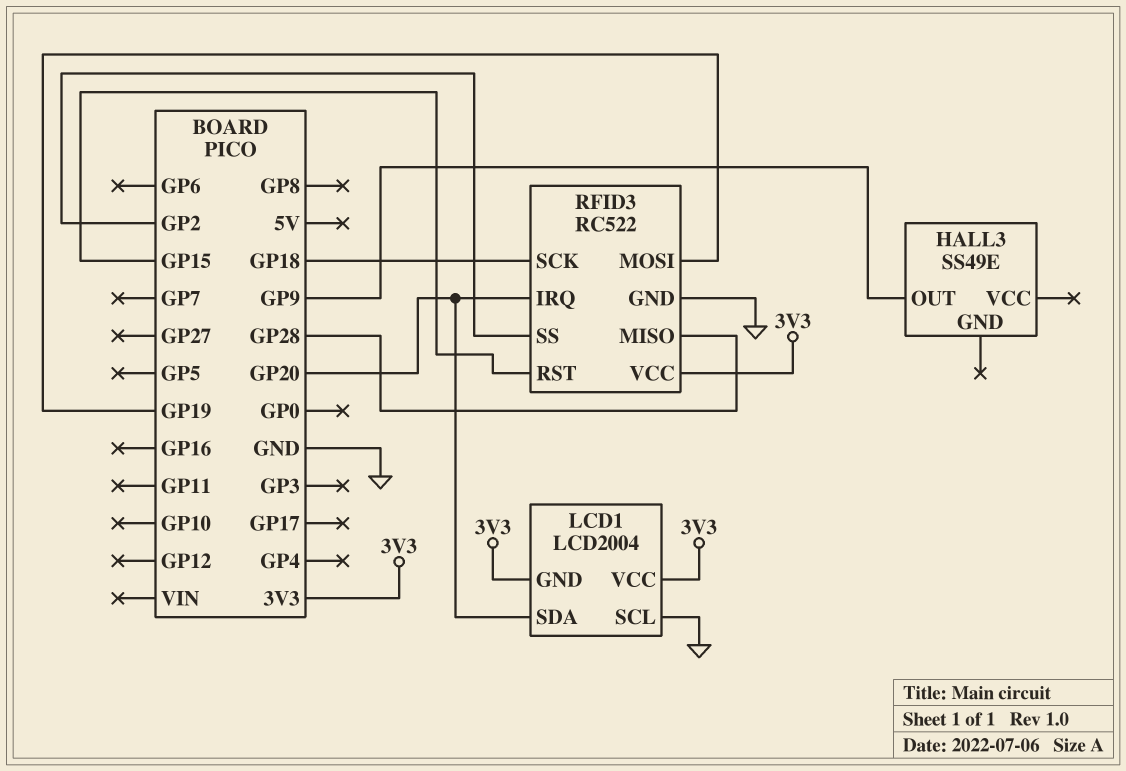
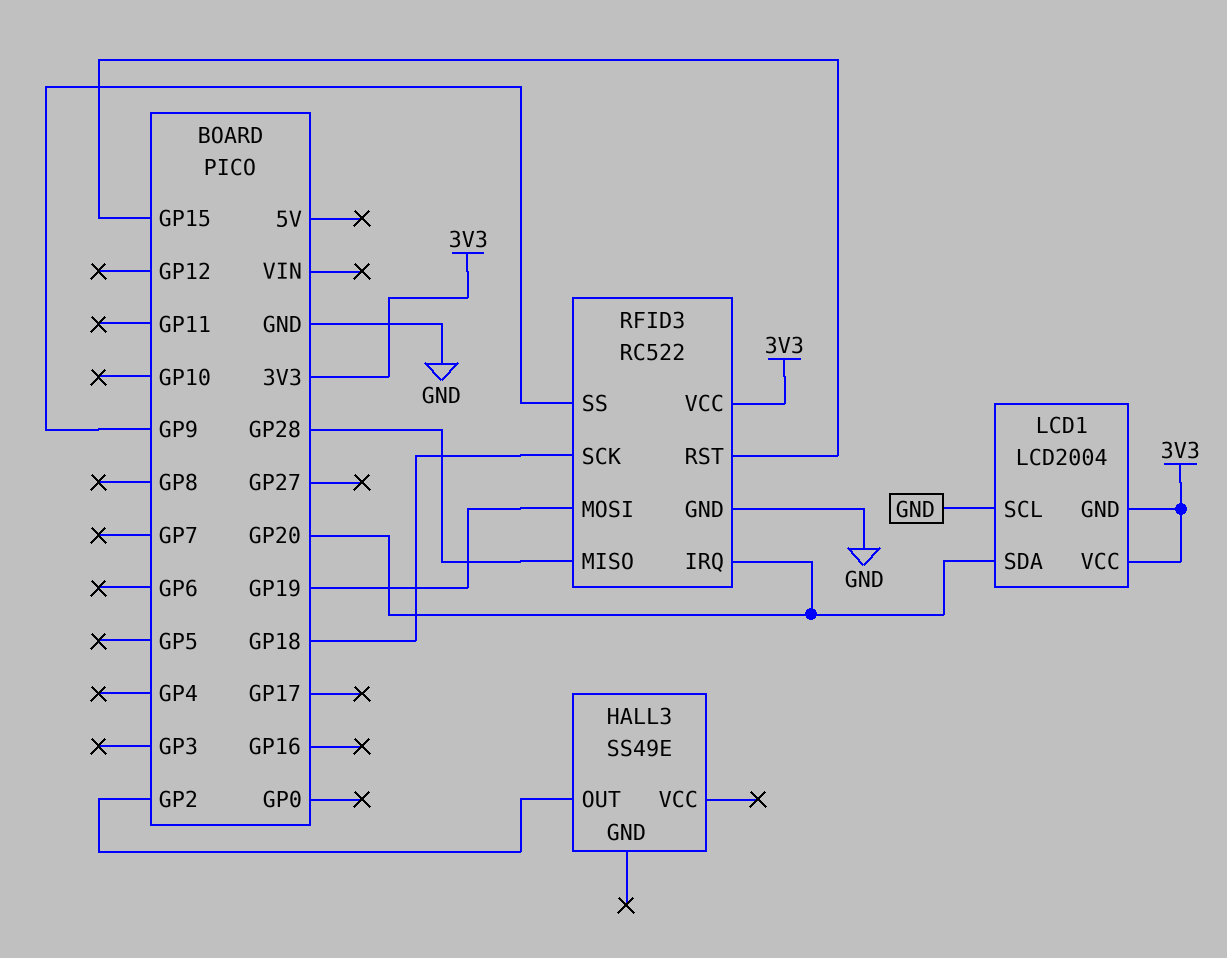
HALL3 pin OUT: GP9 -> GP2
RFID3 pin SS: GP2 -> GP9

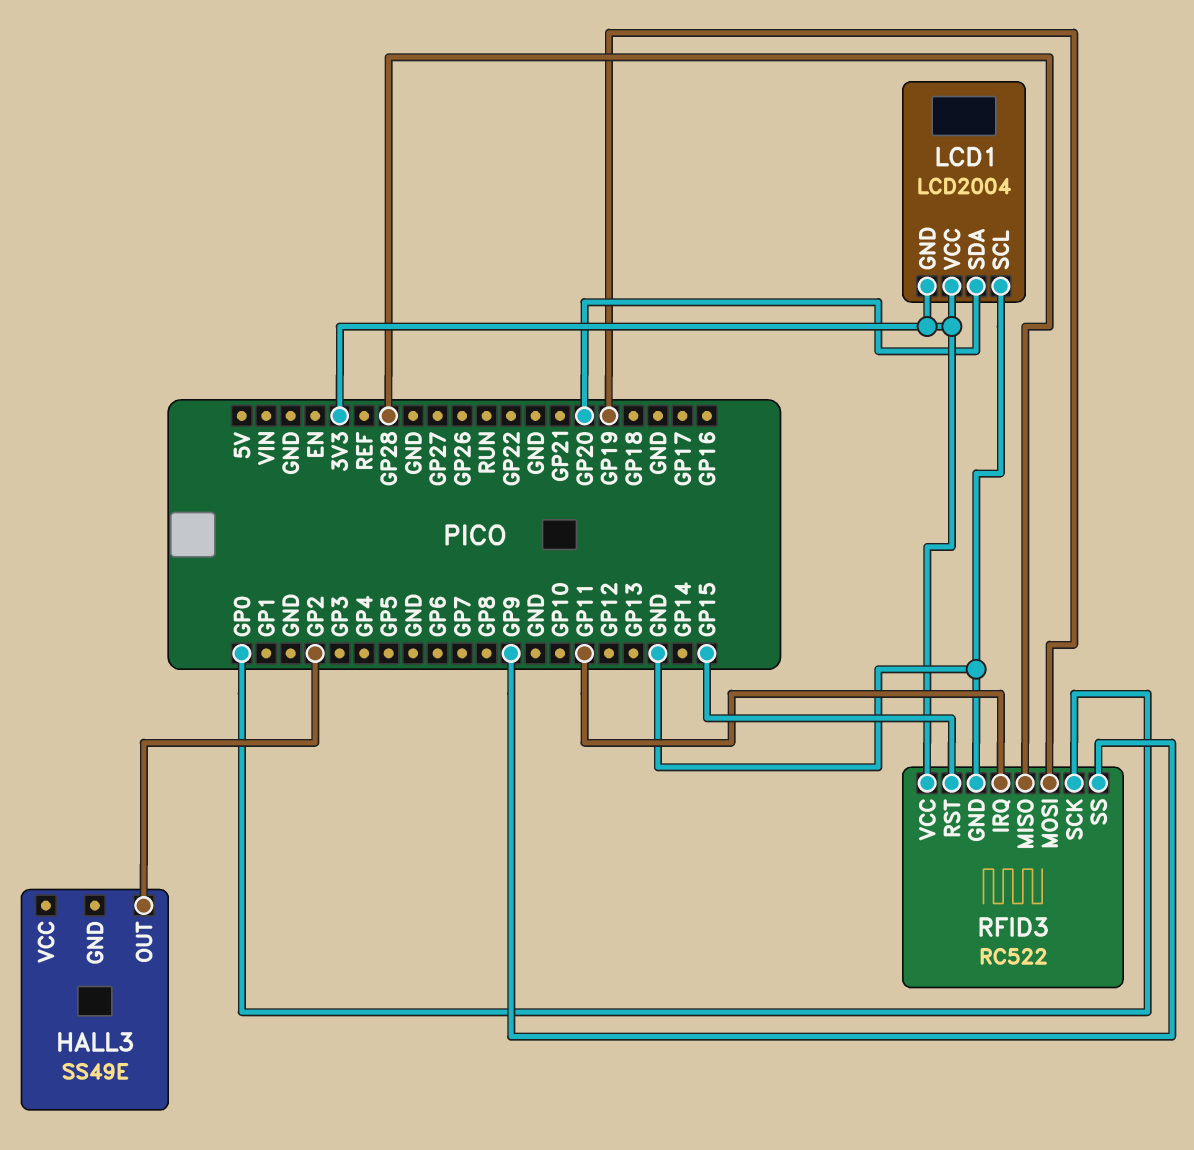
RFID3 pin IRQ: GP20 -> GP11
RFID3 pin SCK: GP18 -> GP0

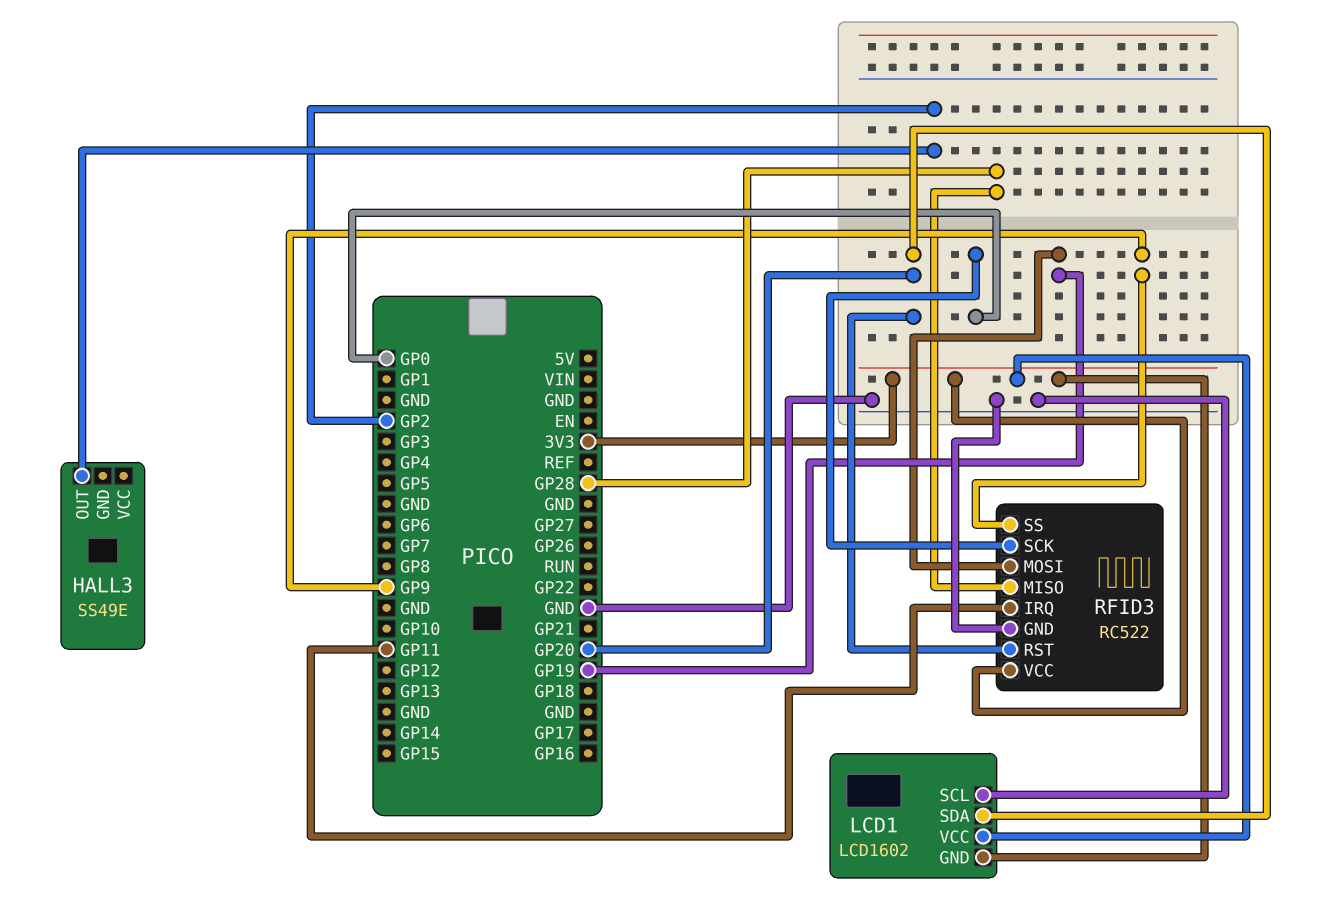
LCD1: LCD2004 -> LCD1602
RFID3 pin RST: GP15 -> GP20

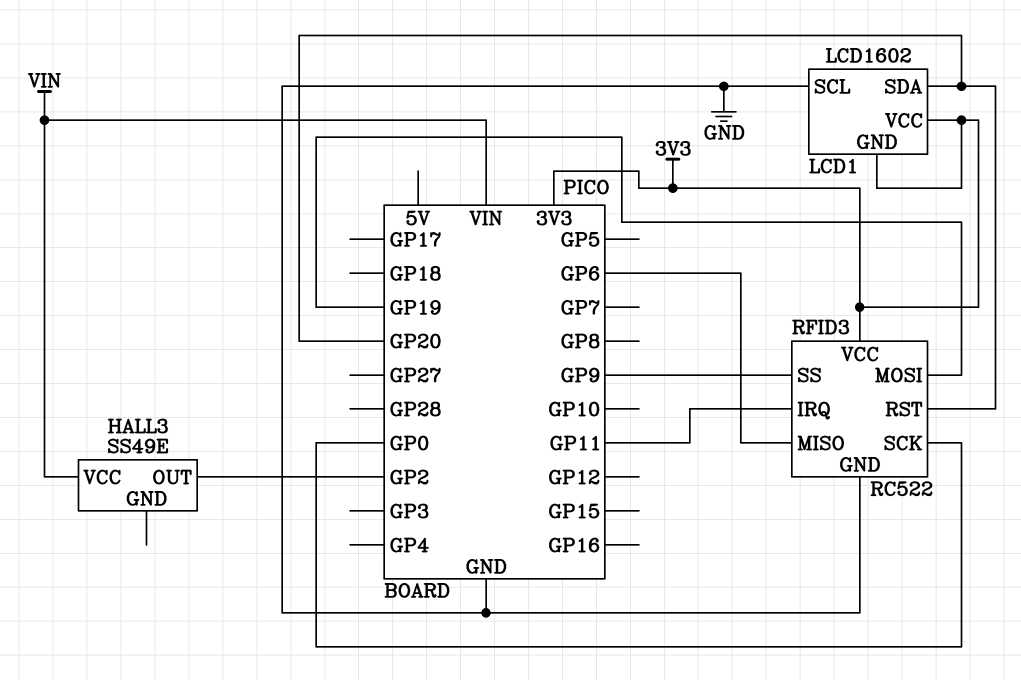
HALL3 pin VCC: none -> VIN
RFID3 pin MISO: GP28 -> GP6

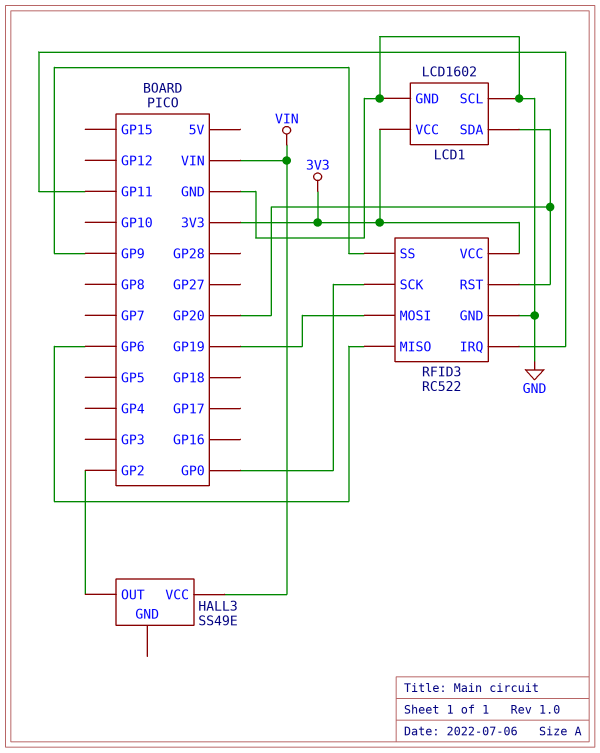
LCD1 pin GND: 3V3 -> GND

